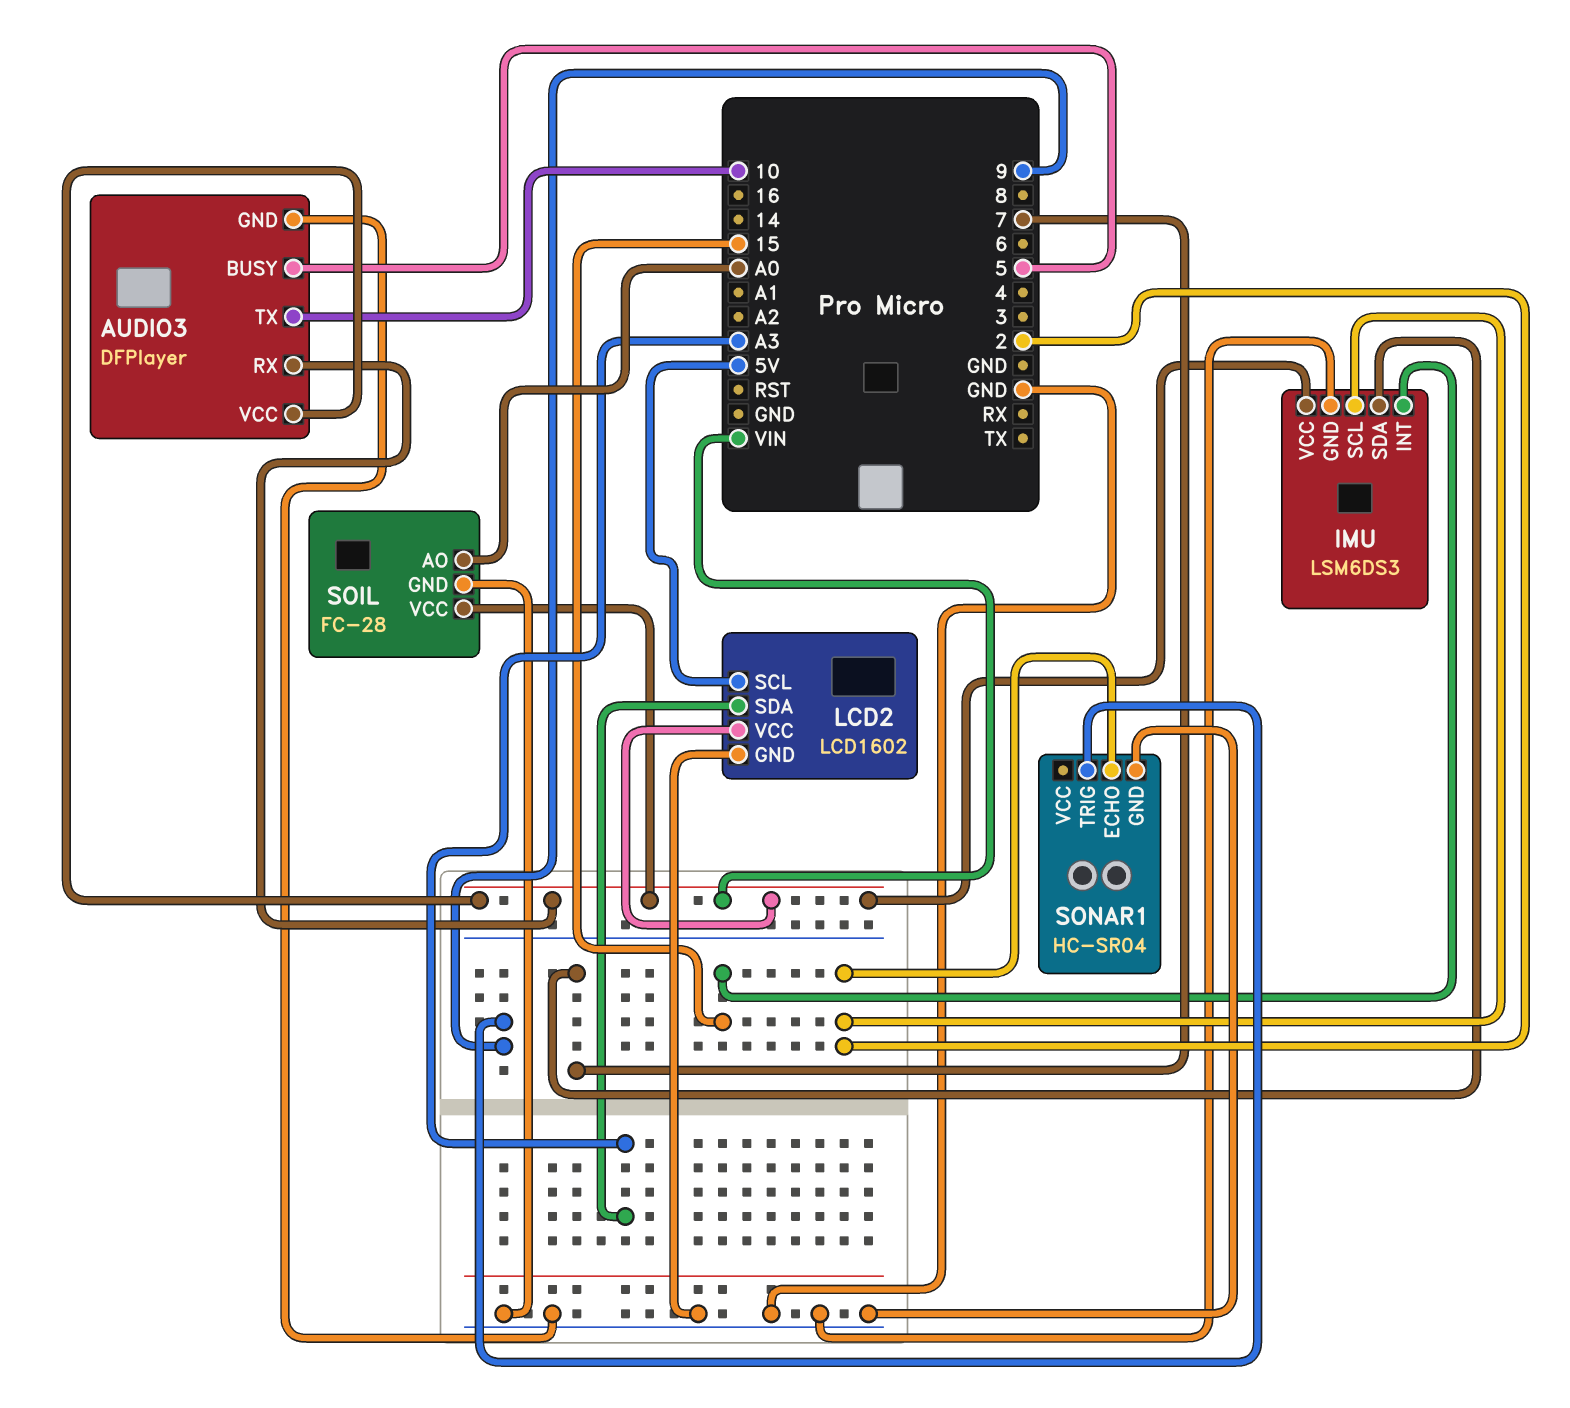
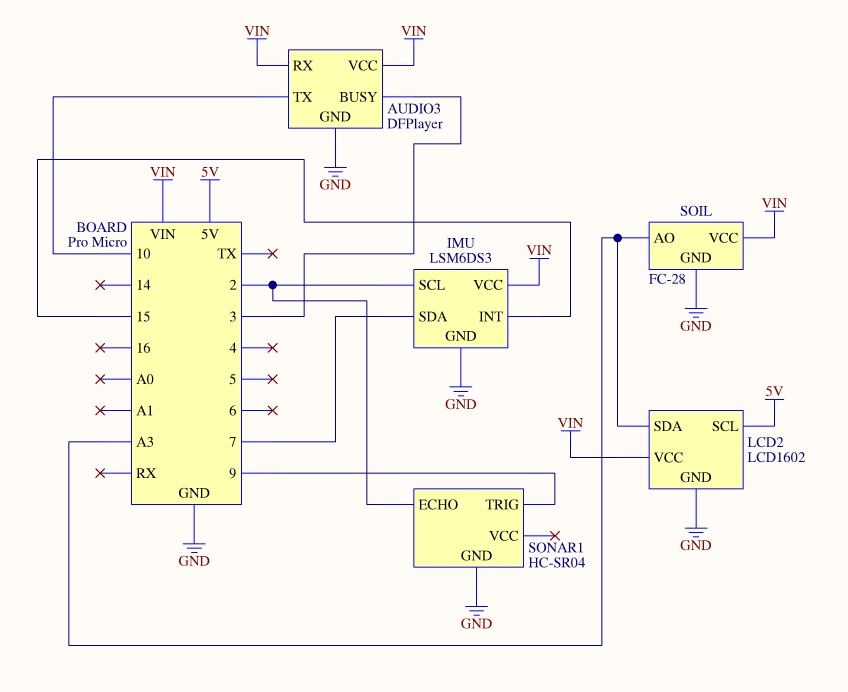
AUDIO3 pin BUSY: 5 -> 3
SOIL pin AO: A0 -> A3

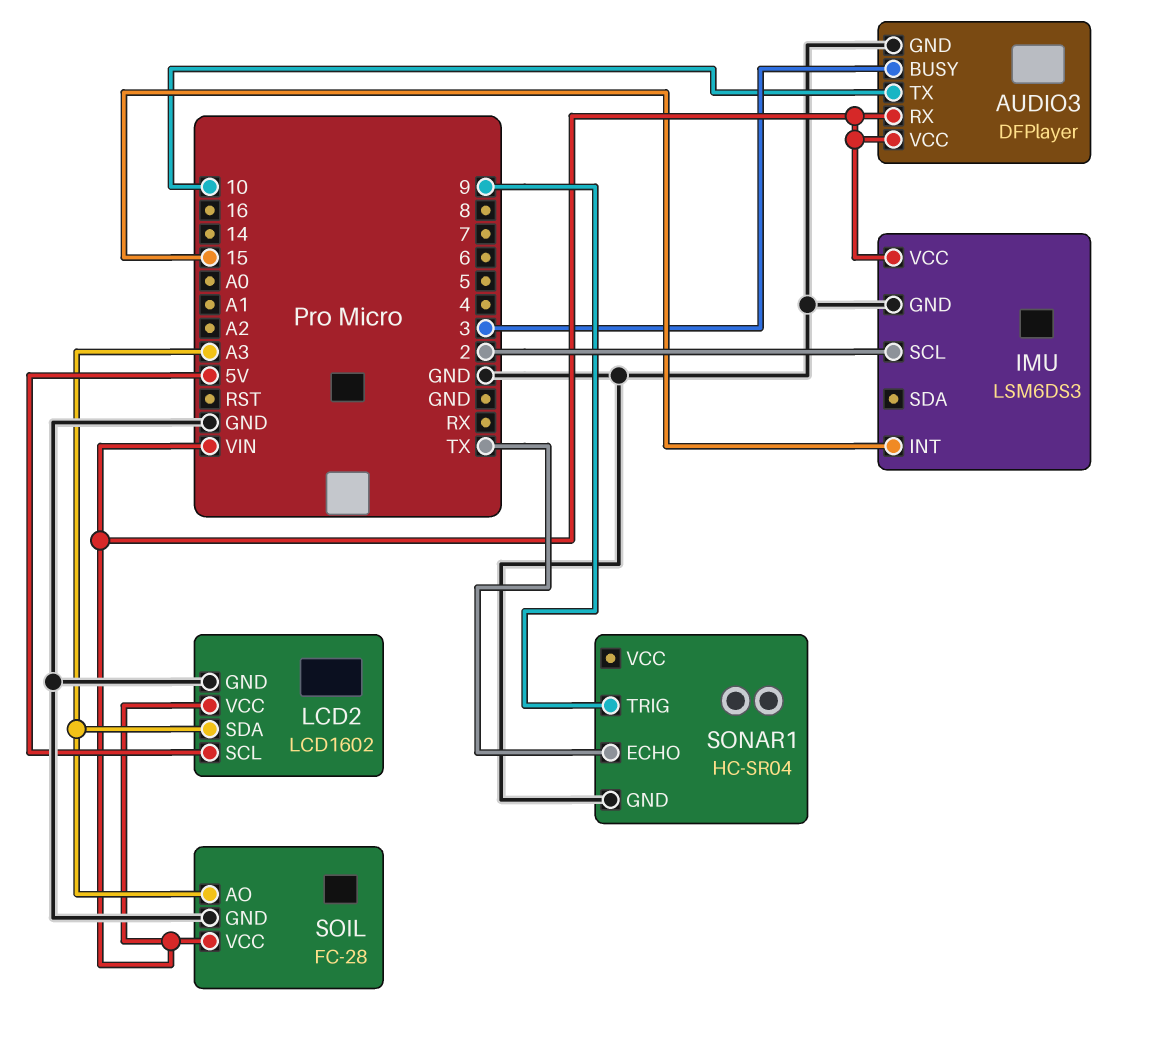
IMU pin SDA: 7 -> none
SONAR1 pin ECHO: 2 -> TX

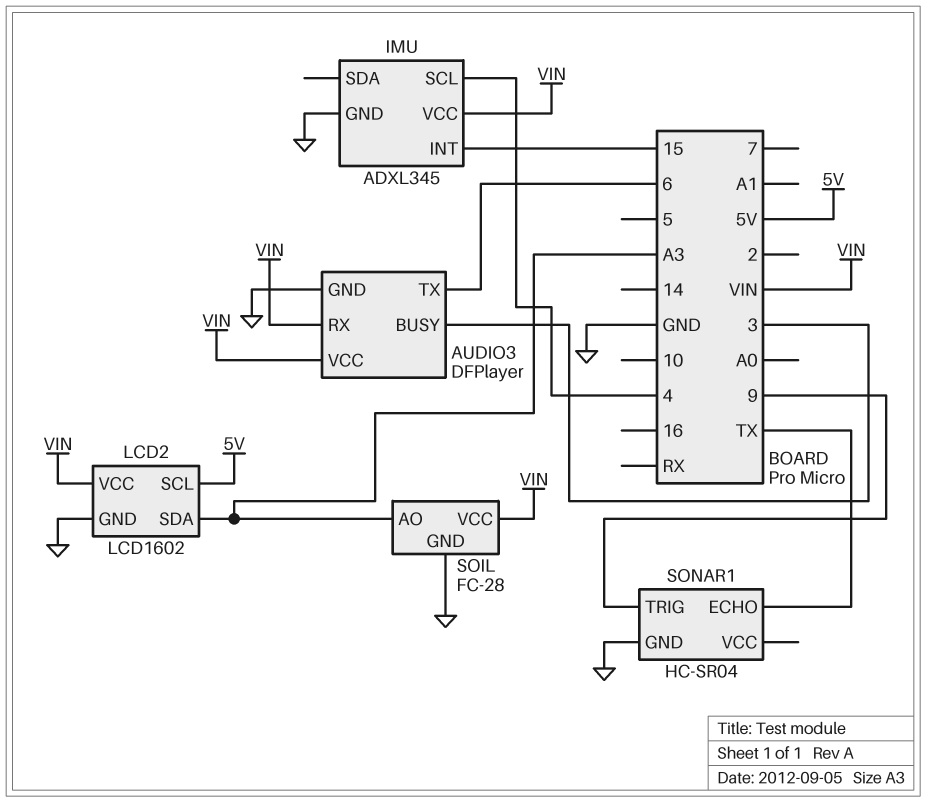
AUDIO3 pin TX: 10 -> 6
IMU: LSM6DS3 -> ADXL345
IMU pin SCL: 2 -> 4

